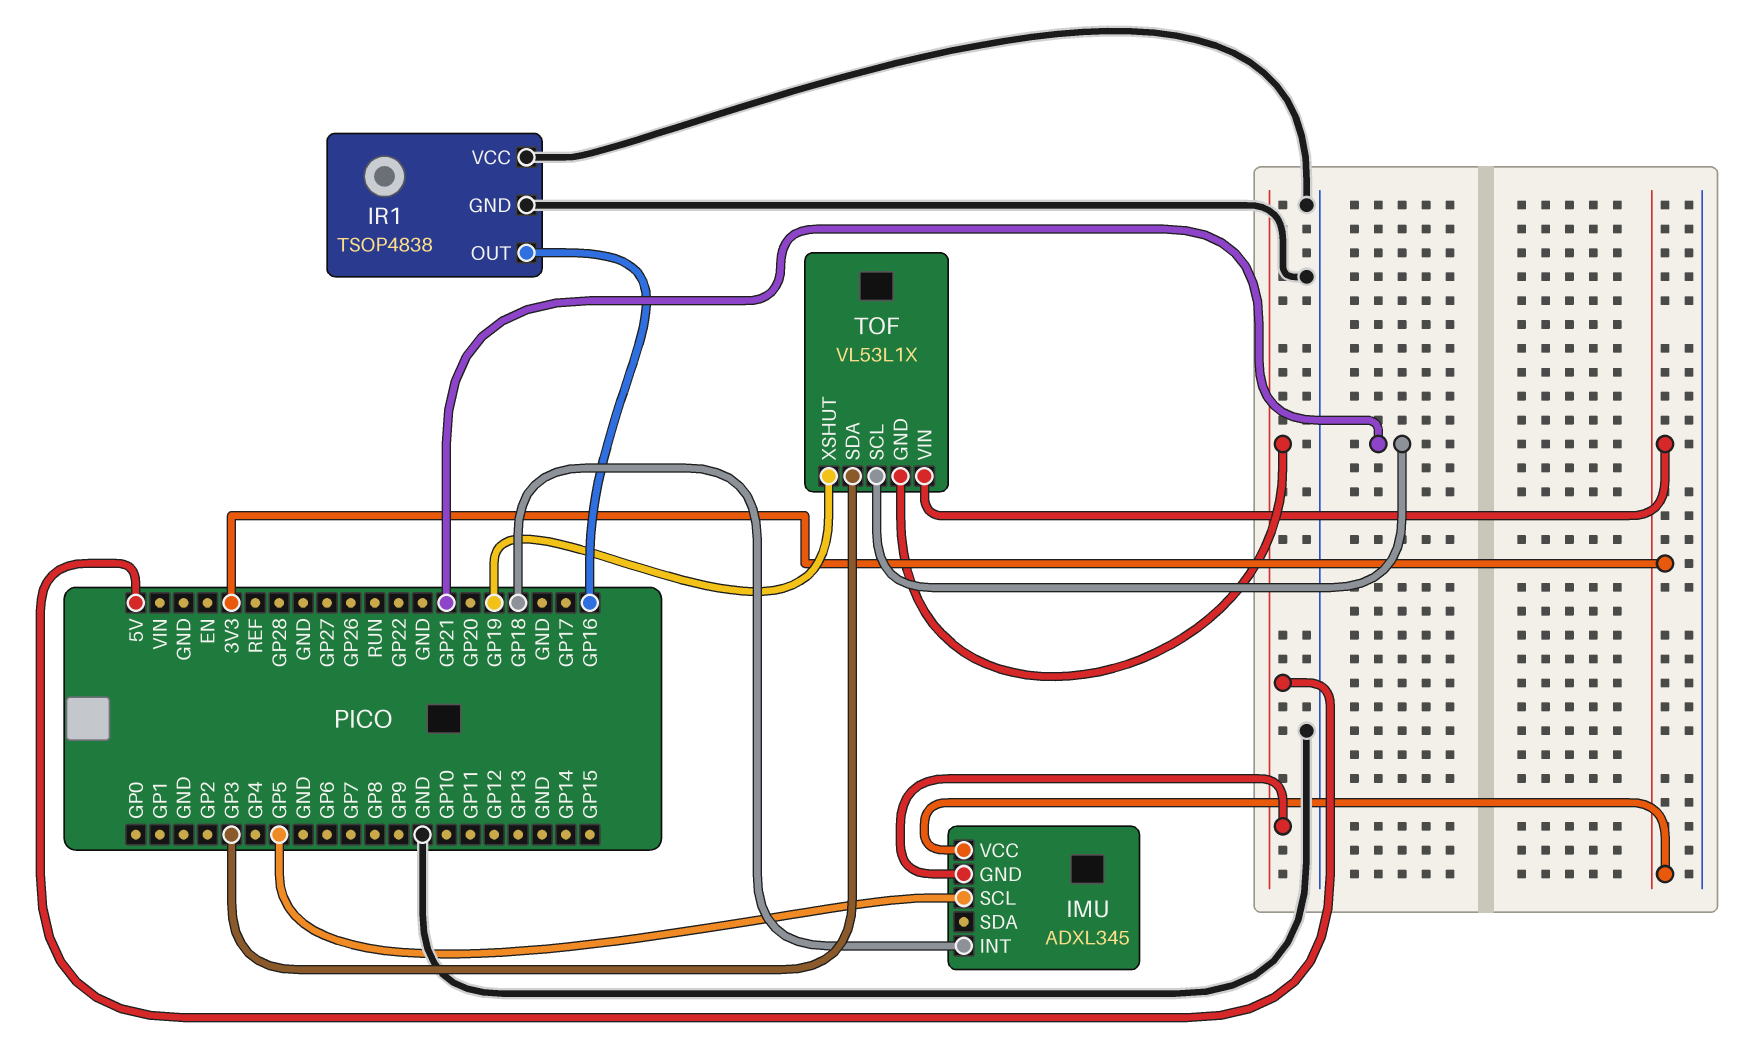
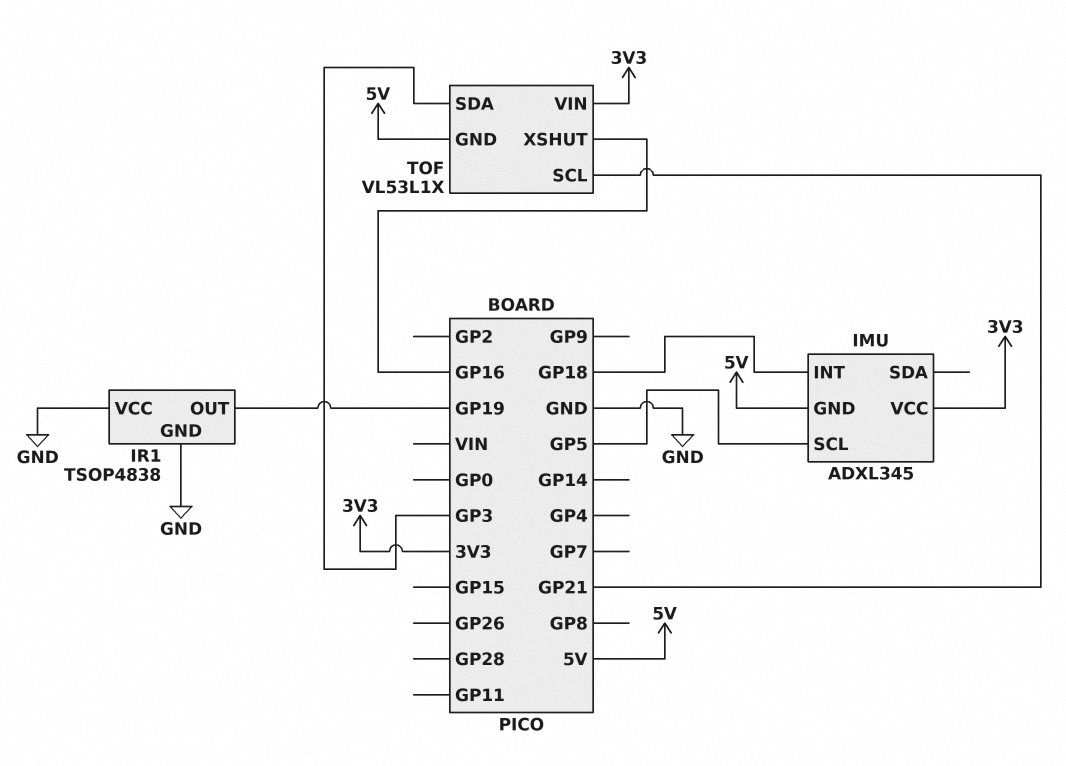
IR1 pin OUT: GP16 -> GP19
TOF pin XSHUT: GP19 -> GP16

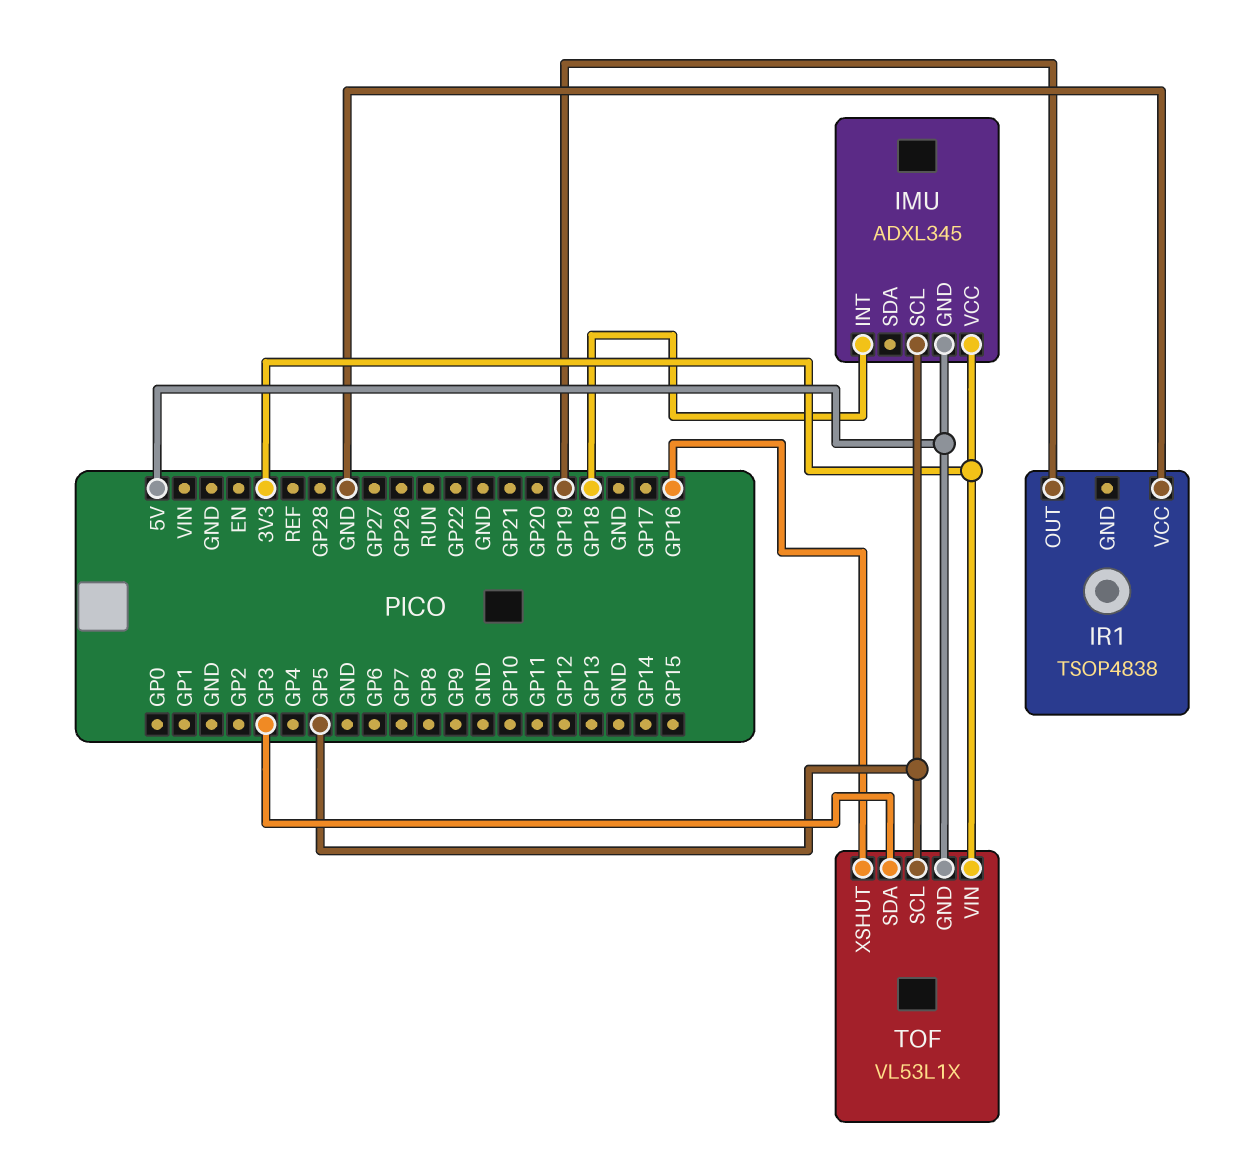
IR1 pin GND: GND -> none
TOF pin SCL: GP21 -> GP5

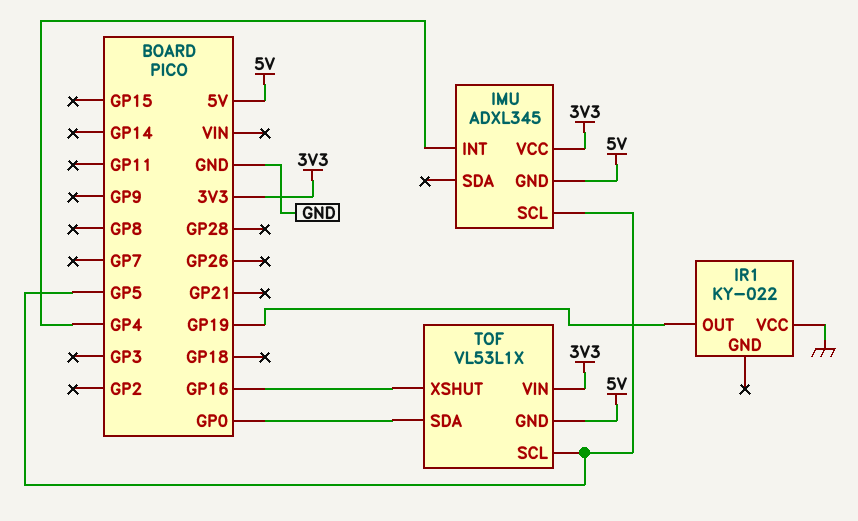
IMU pin INT: GP18 -> GP4
IR1: TSOP4838 -> KY-022
TOF pin SDA: GP3 -> GP0

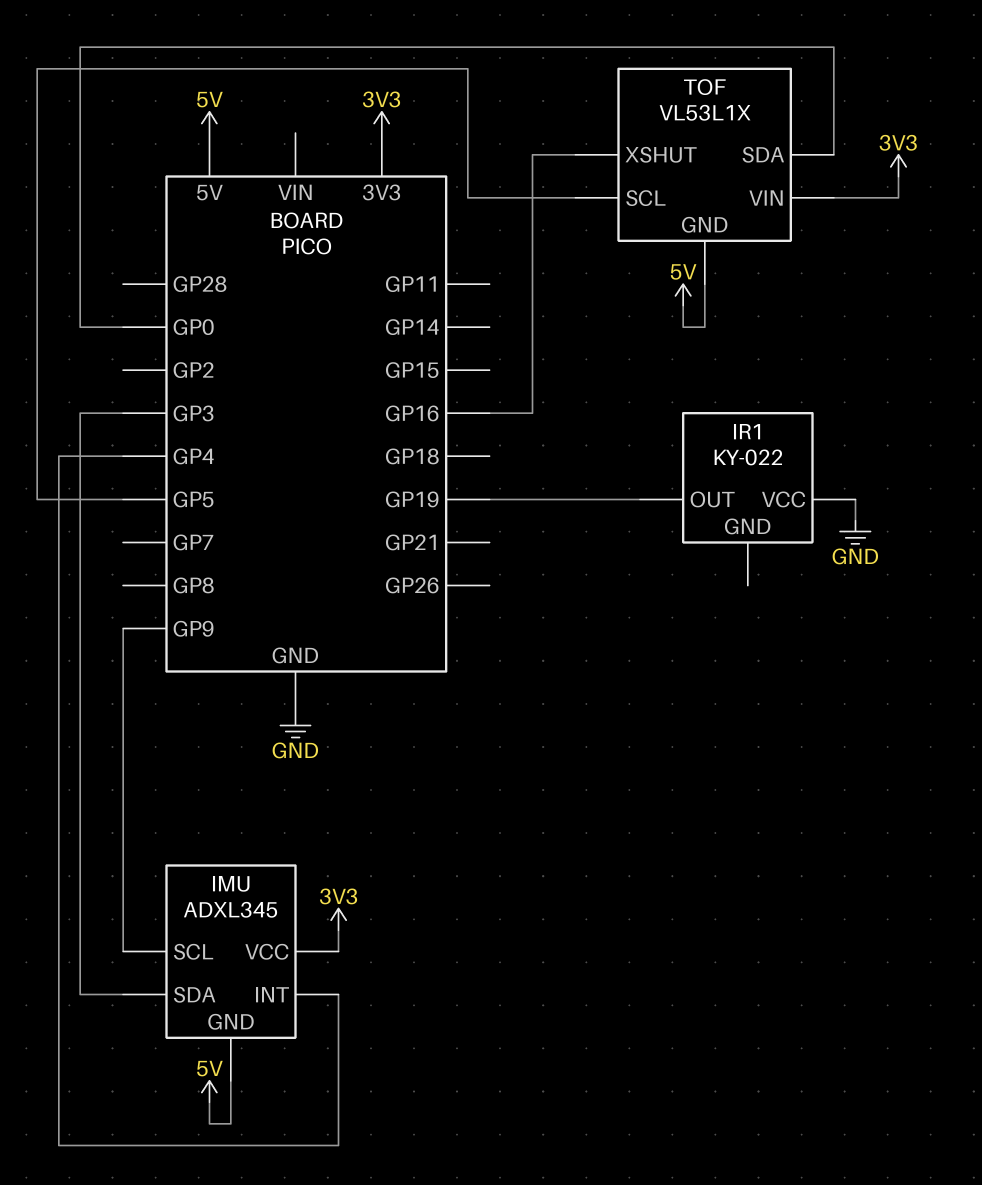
IMU pin SCL: GP5 -> GP9
IMU pin SDA: none -> GP3

